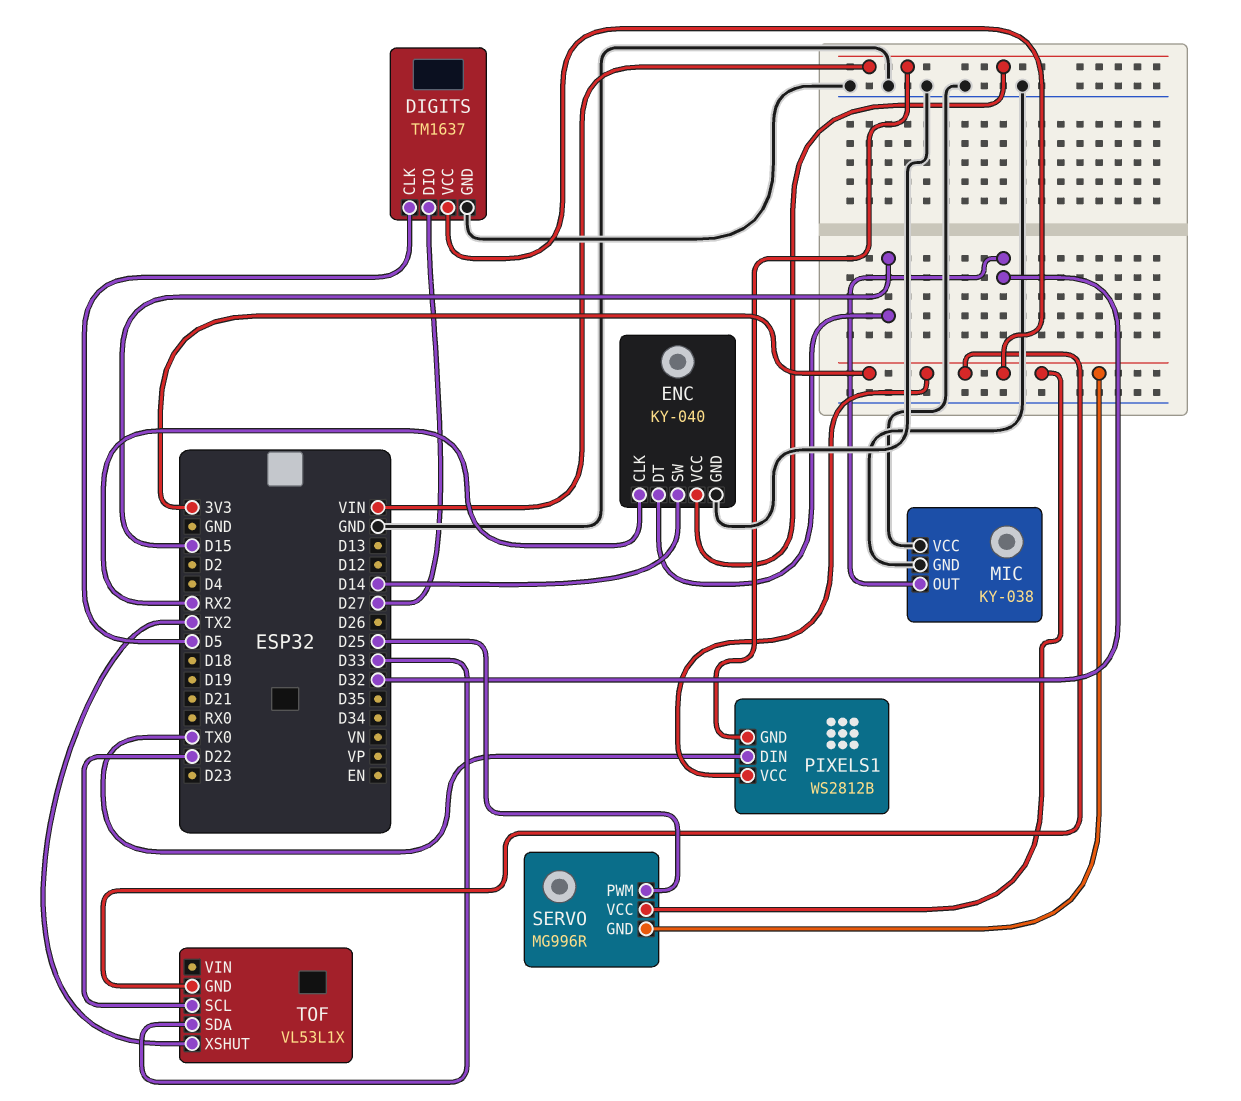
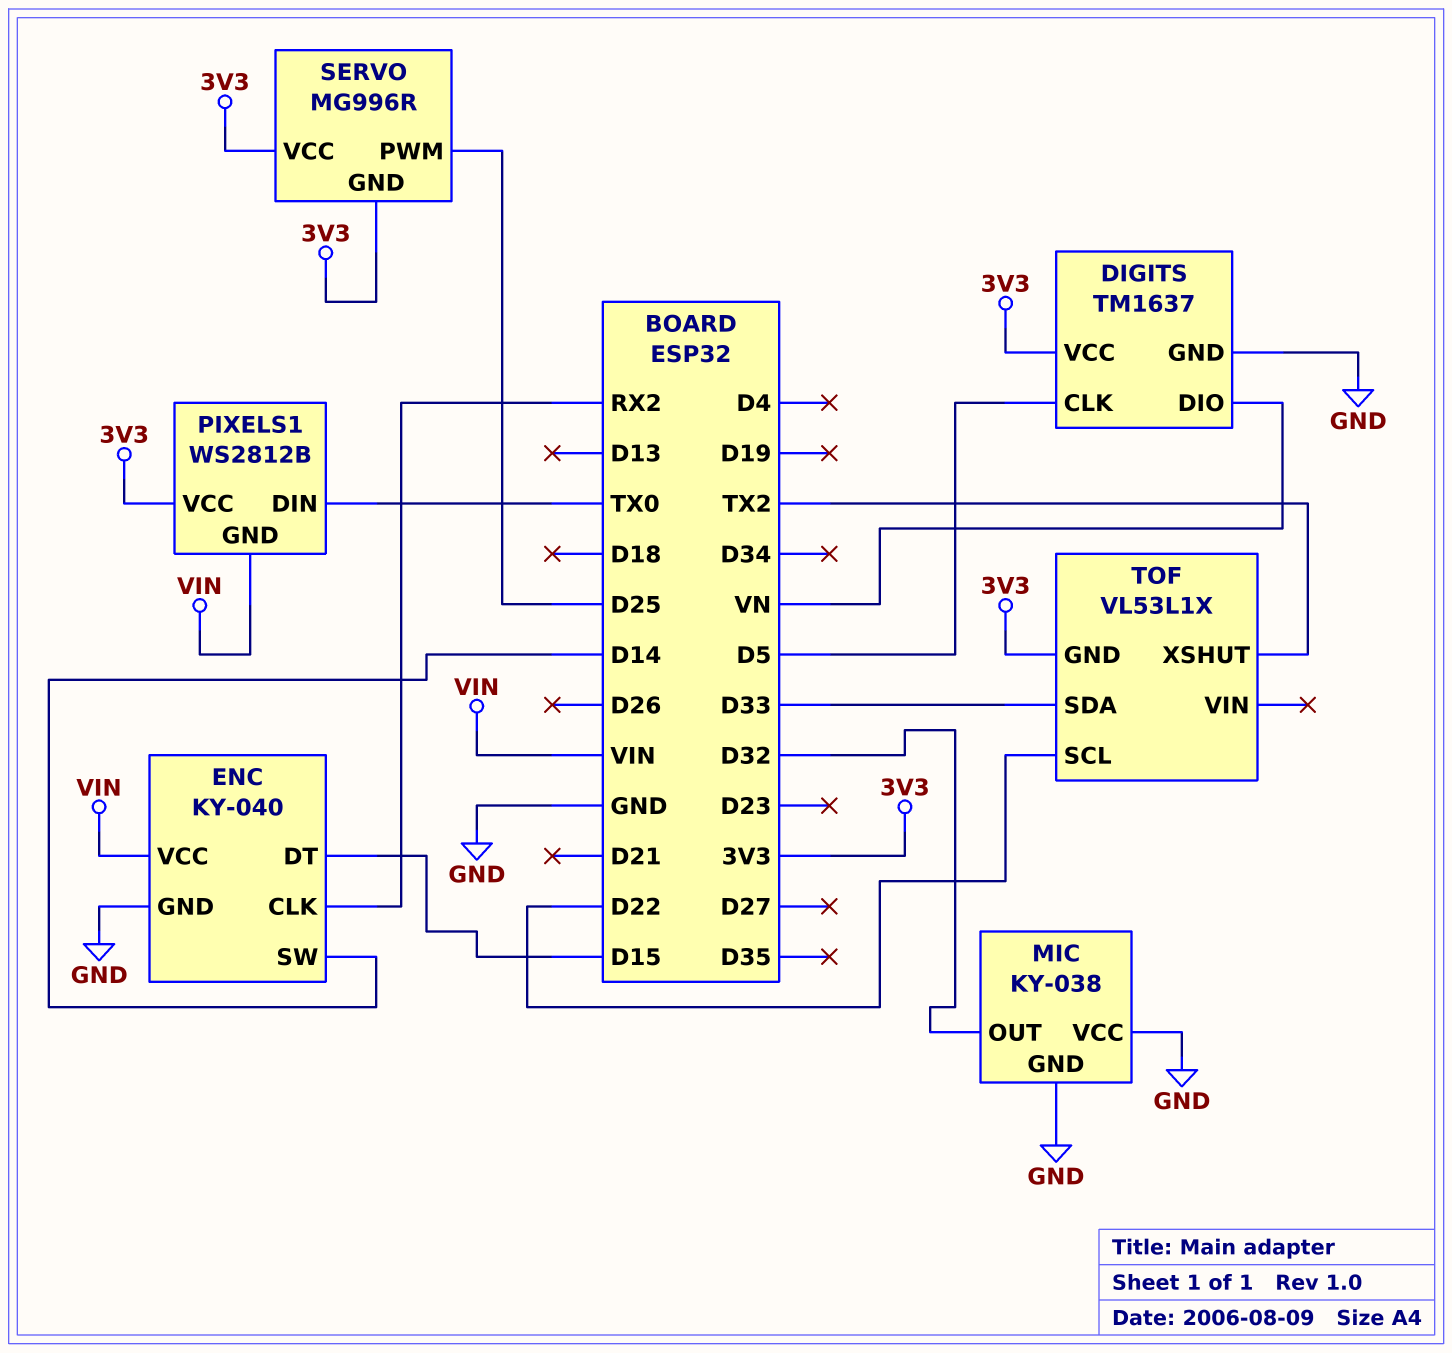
DIGITS pin DIO: D27 -> VN

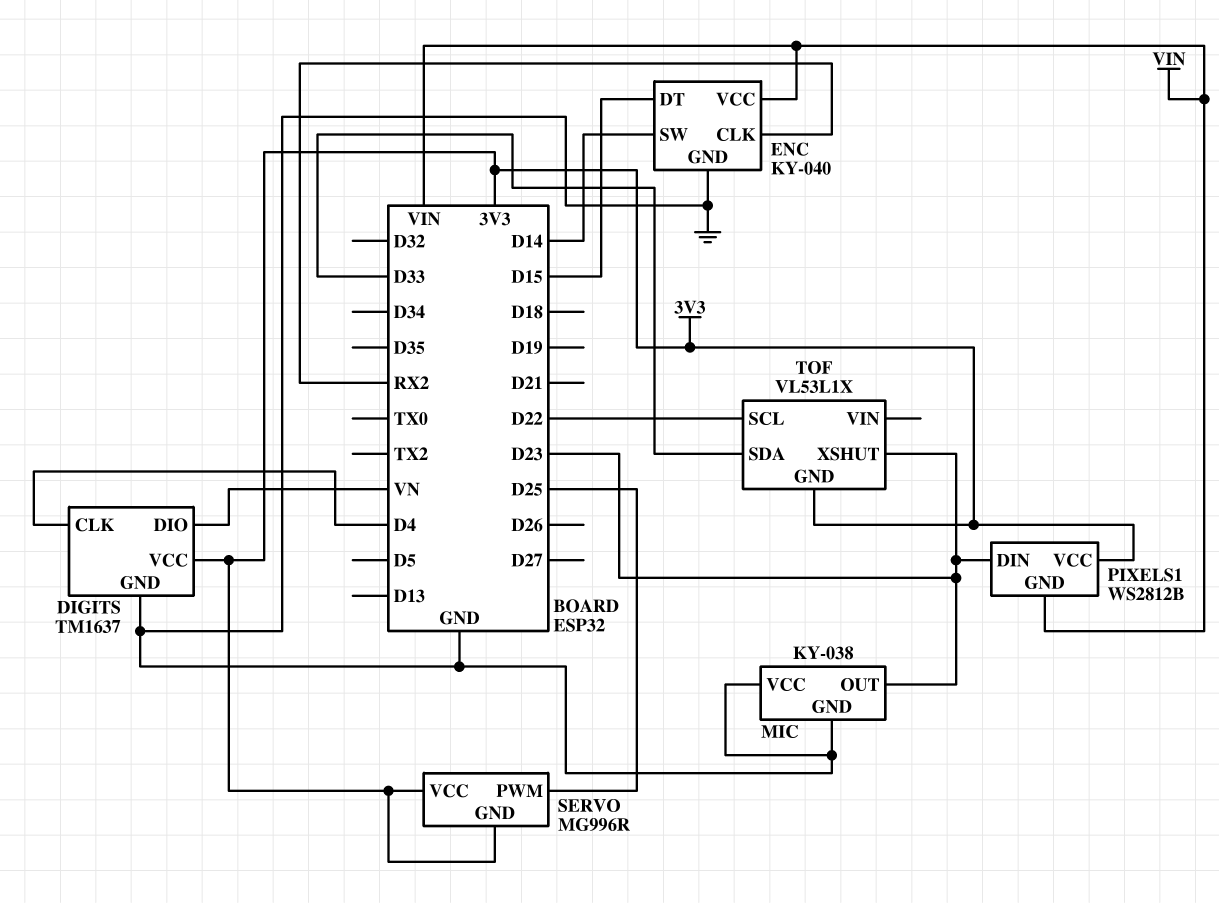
DIGITS pin CLK: D5 -> D4
MIC pin OUT: D32 -> D23
PIXELS1 pin DIN: TX0 -> D23
TOF pin XSHUT: TX2 -> D23

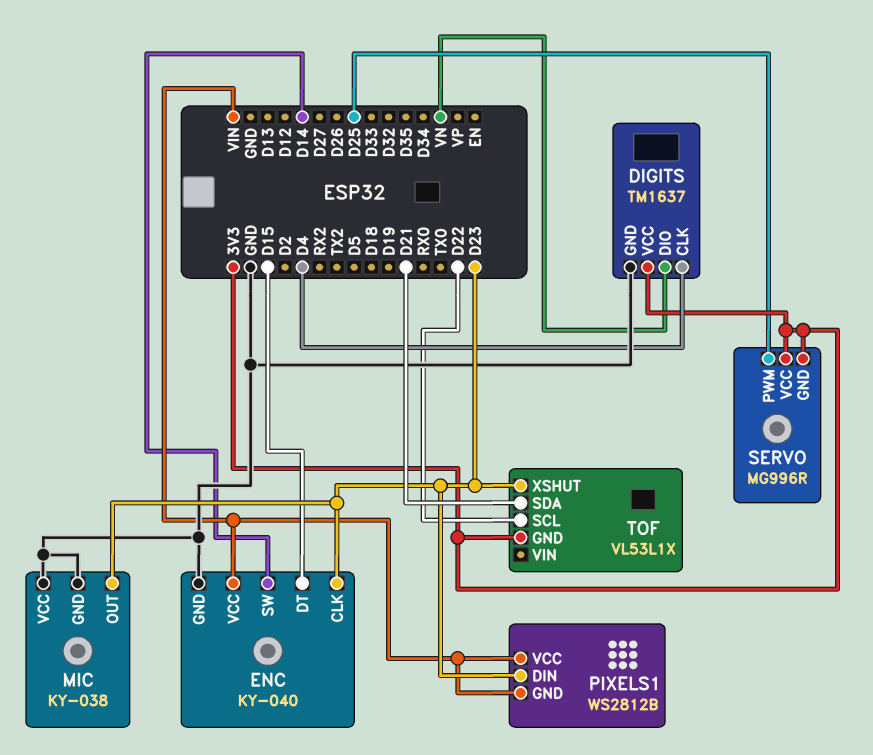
ENC pin CLK: RX2 -> D23
PIXELS1 pin VCC: 3V3 -> VIN
TOF pin SDA: D33 -> D21

